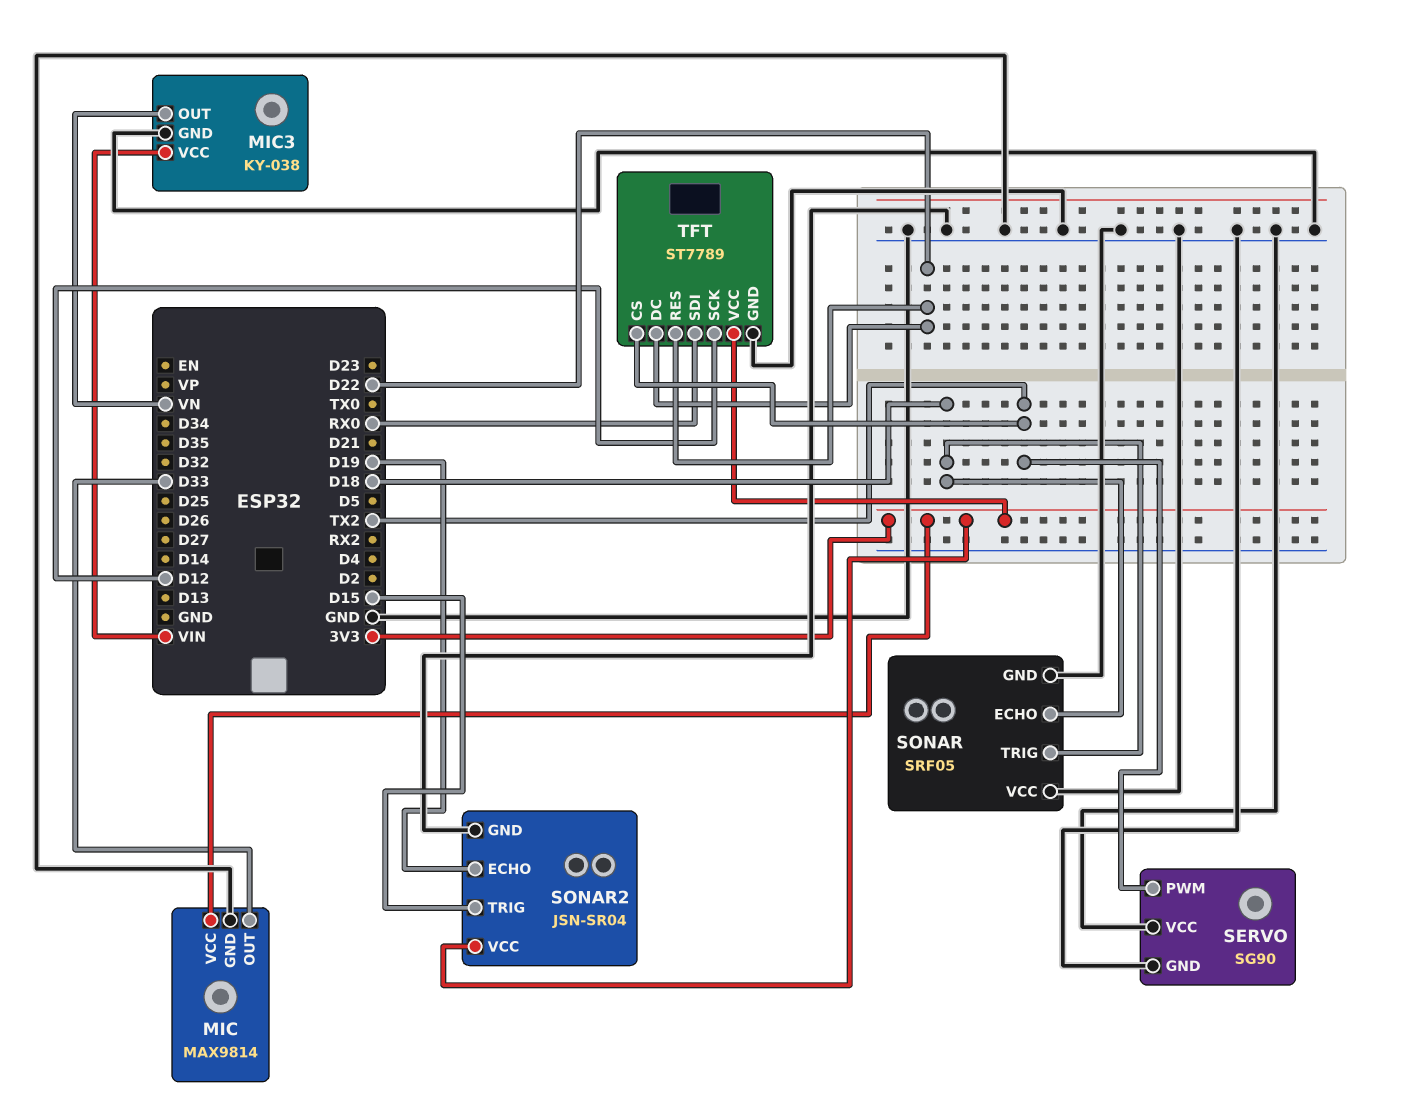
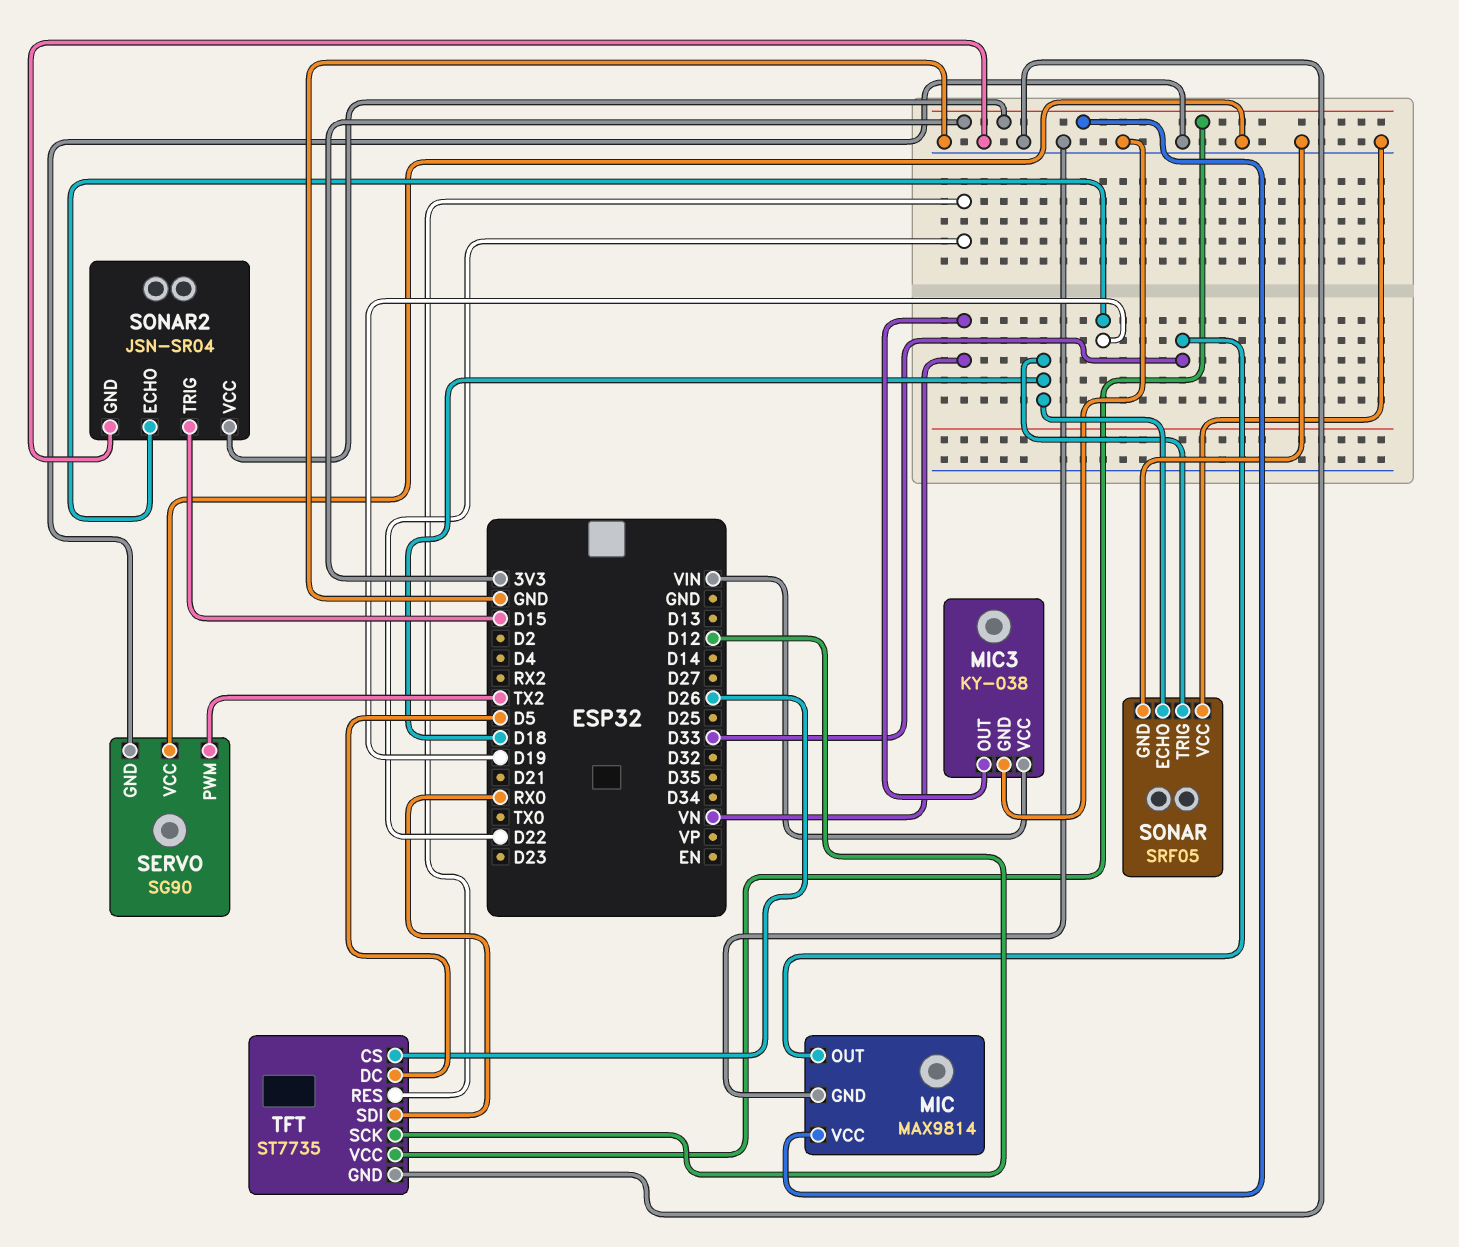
TFT: ST7789 -> ST7735
TFT pin CS: TX2 -> D26
TFT pin DC: D22 -> D5

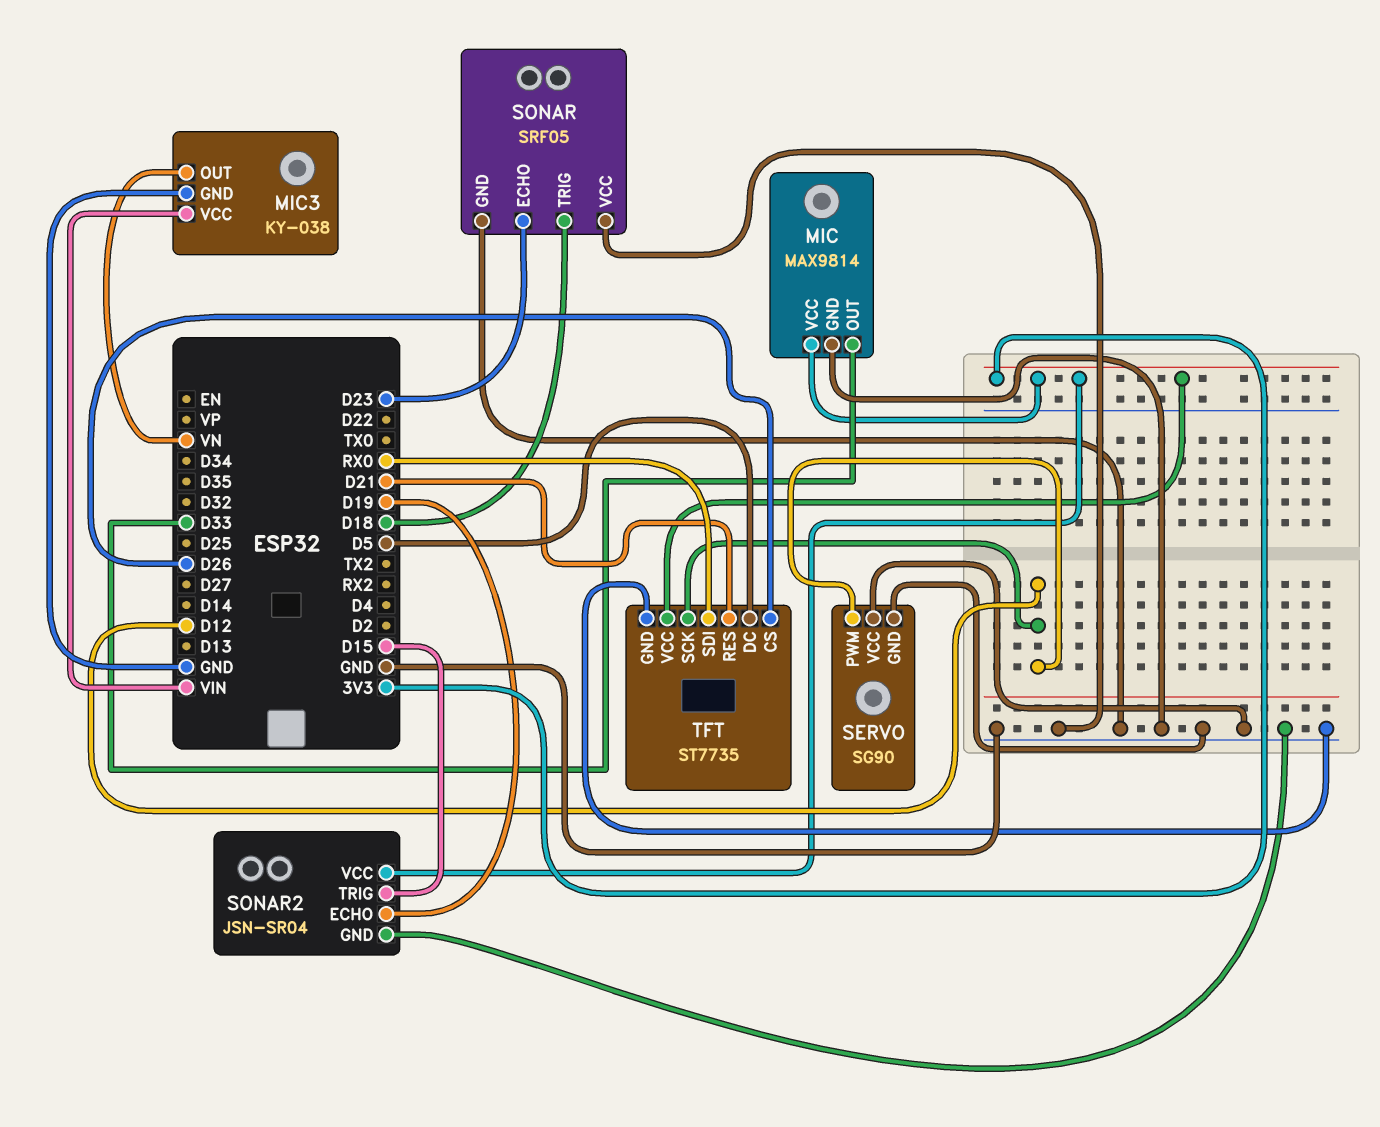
SERVO pin PWM: TX2 -> D12
SONAR pin ECHO: D18 -> D23
TFT pin RES: D22 -> D21

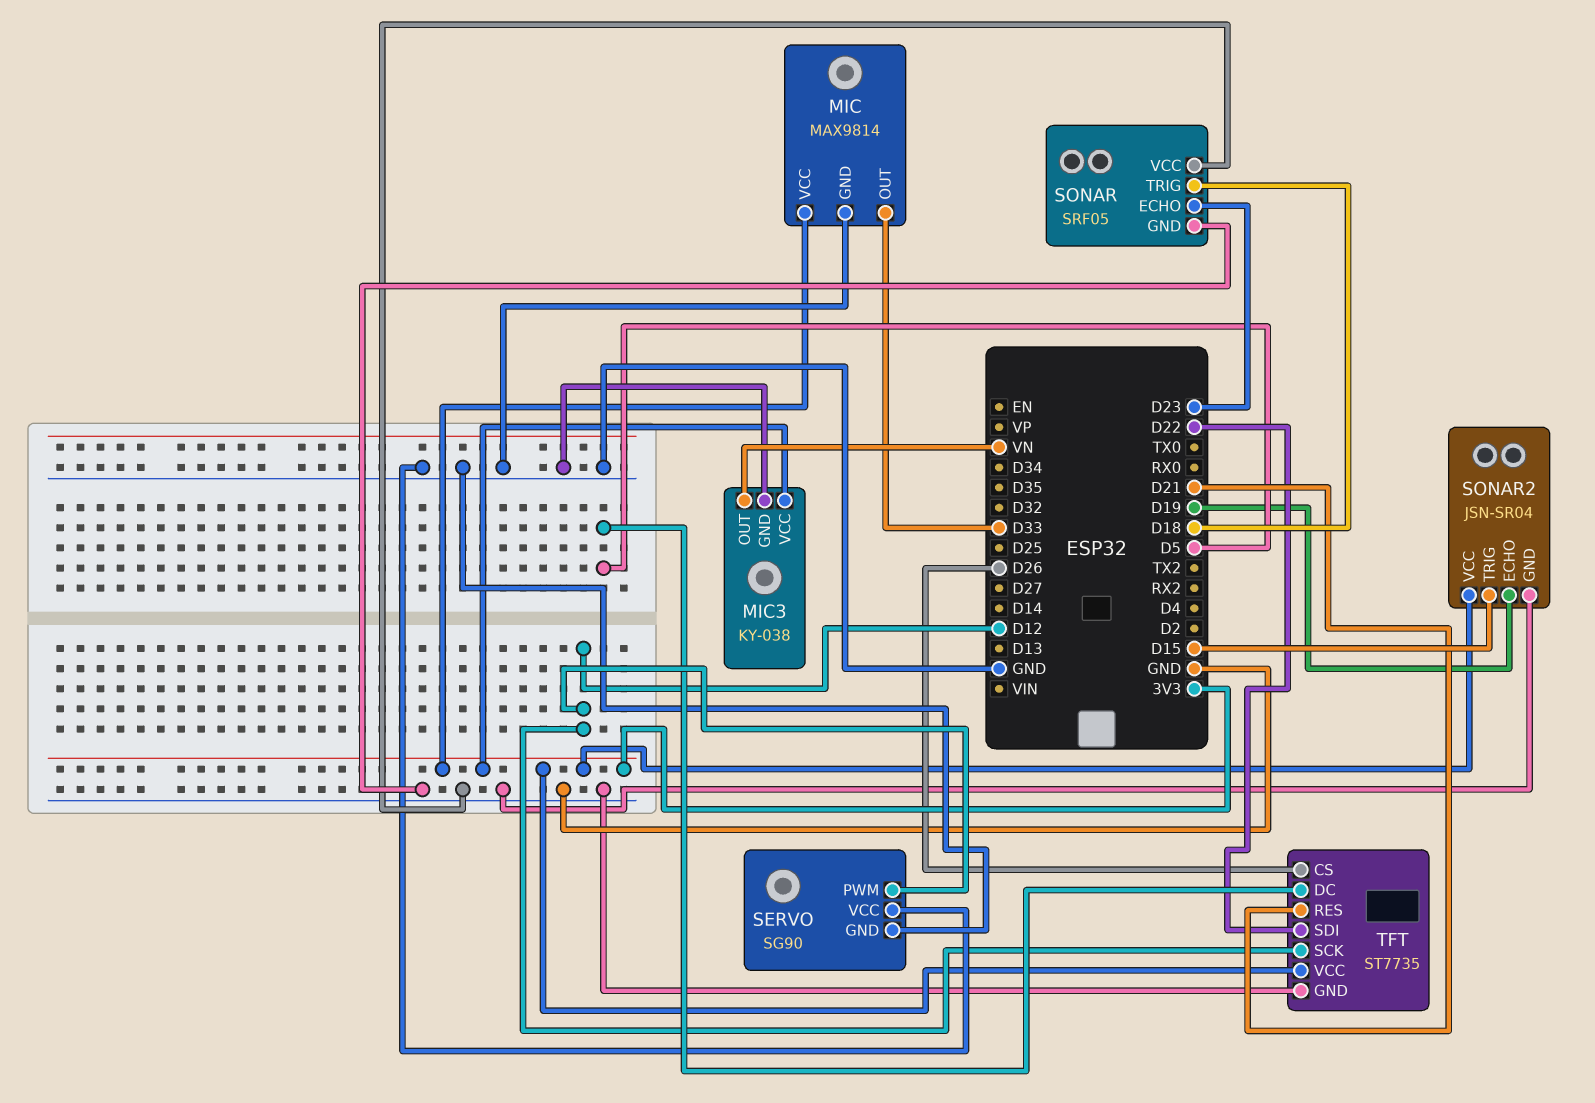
MIC3 pin VCC: VIN -> 3V3
TFT pin SDI: RX0 -> D22

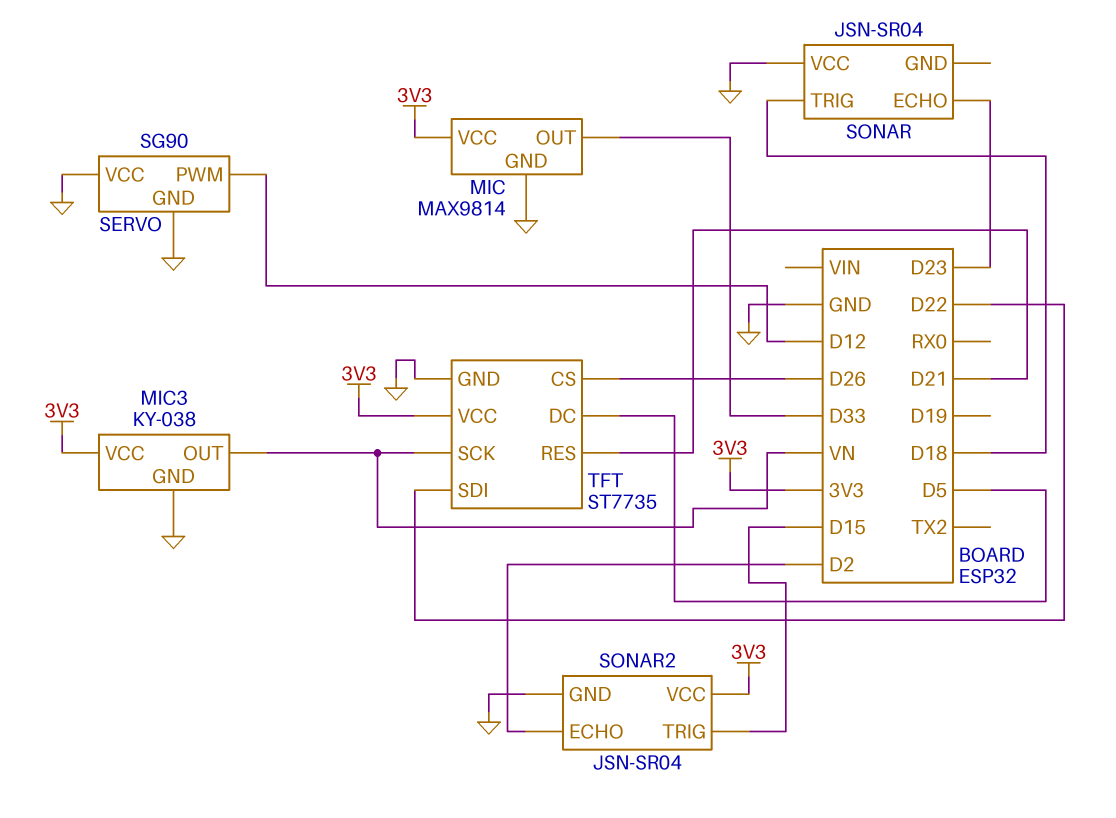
SONAR: SRF05 -> JSN-SR04
SONAR pin GND: GND -> none
SONAR2 pin ECHO: D19 -> D2
TFT pin SCK: D12 -> VN

